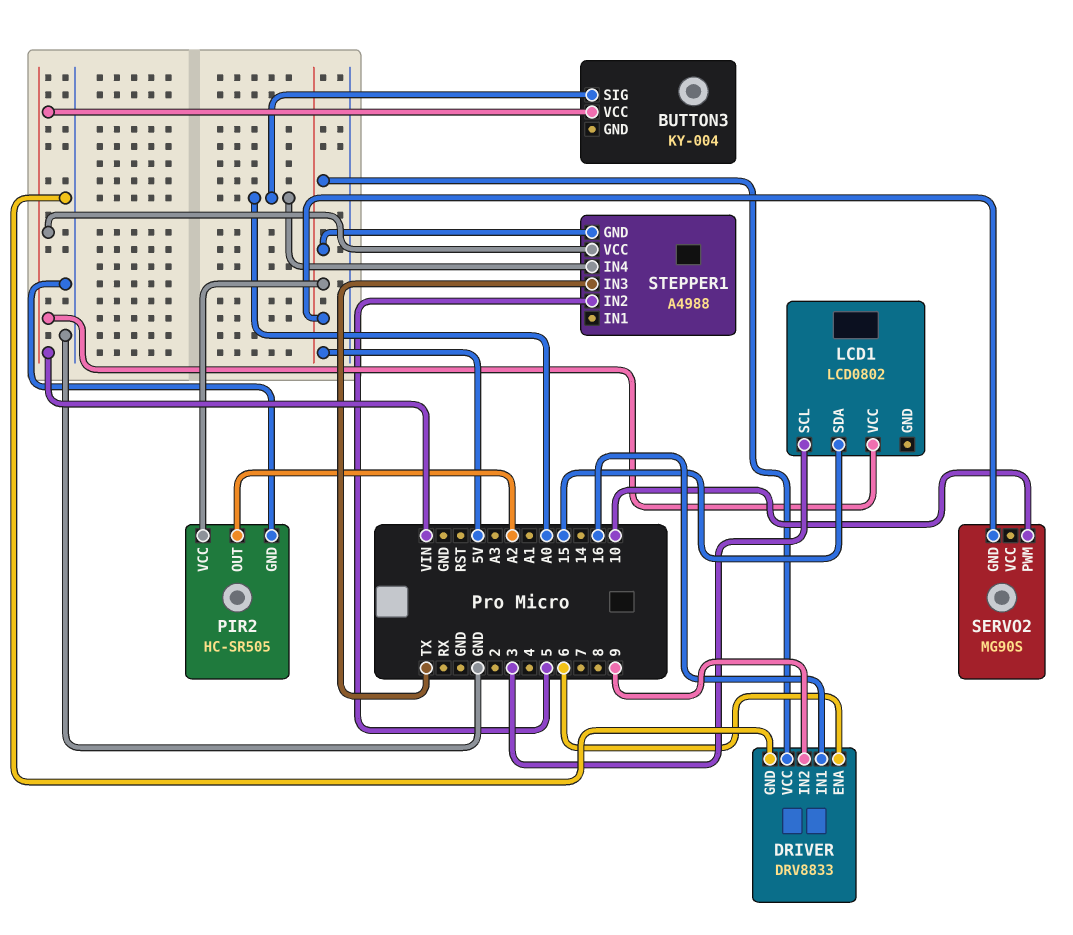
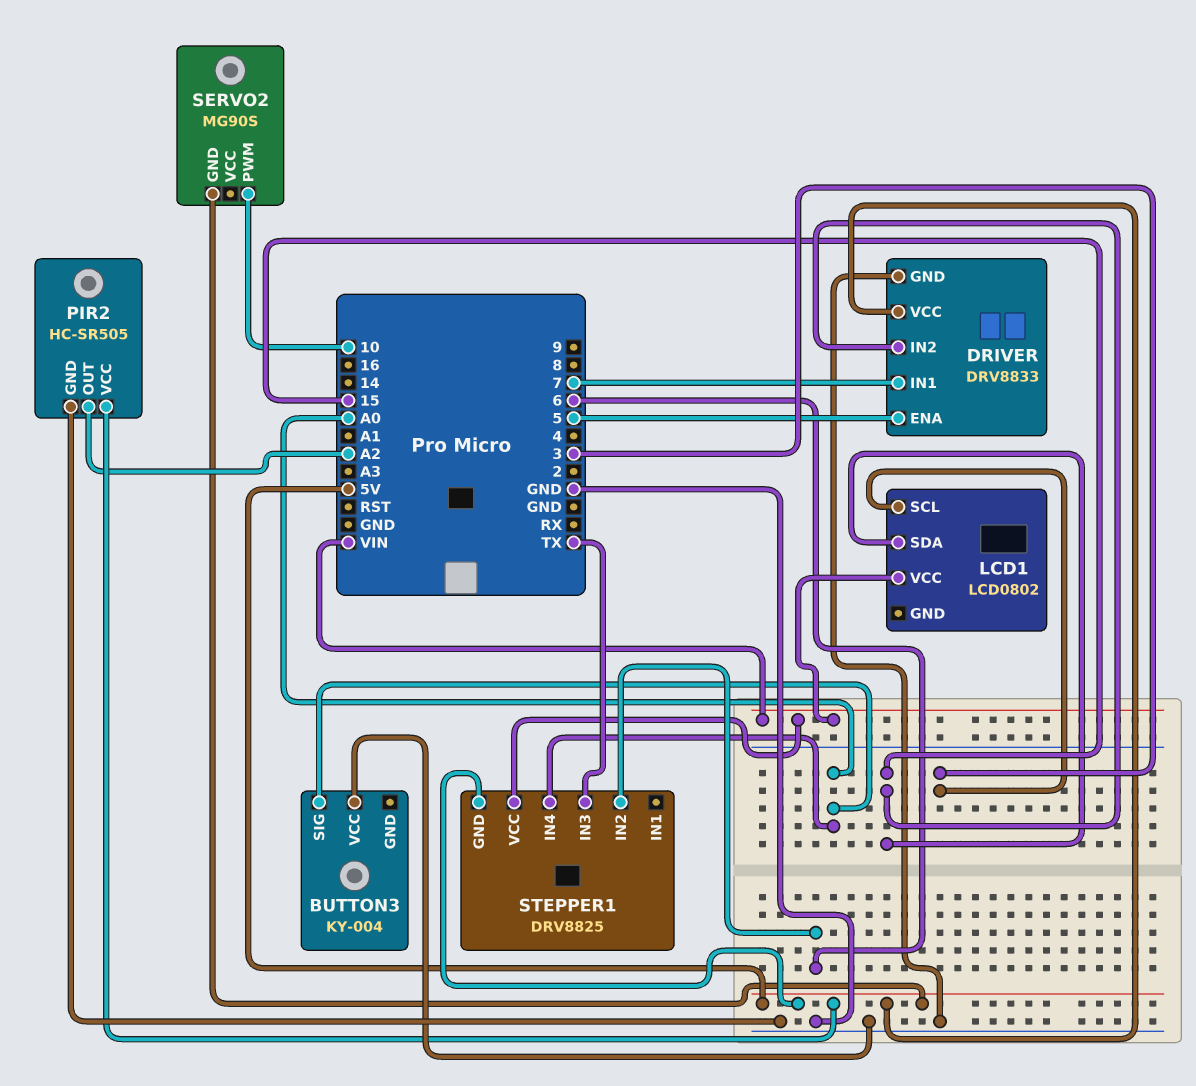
BUTTON3 pin VCC: VIN -> GND
DRIVER pin ENA: 6 -> 5
DRIVER pin IN1: 16 -> 7
DRIVER pin IN2: 9 -> 15
STEPPER1: A4988 -> DRV8825
STEPPER1 pin IN2: 5 -> 6

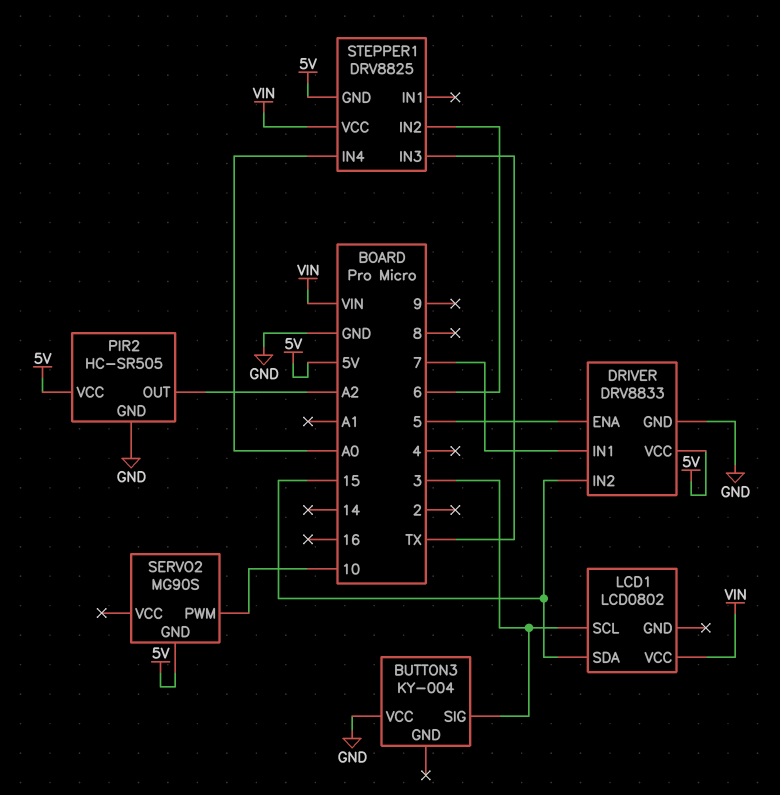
BUTTON3 pin SIG: A0 -> 3

